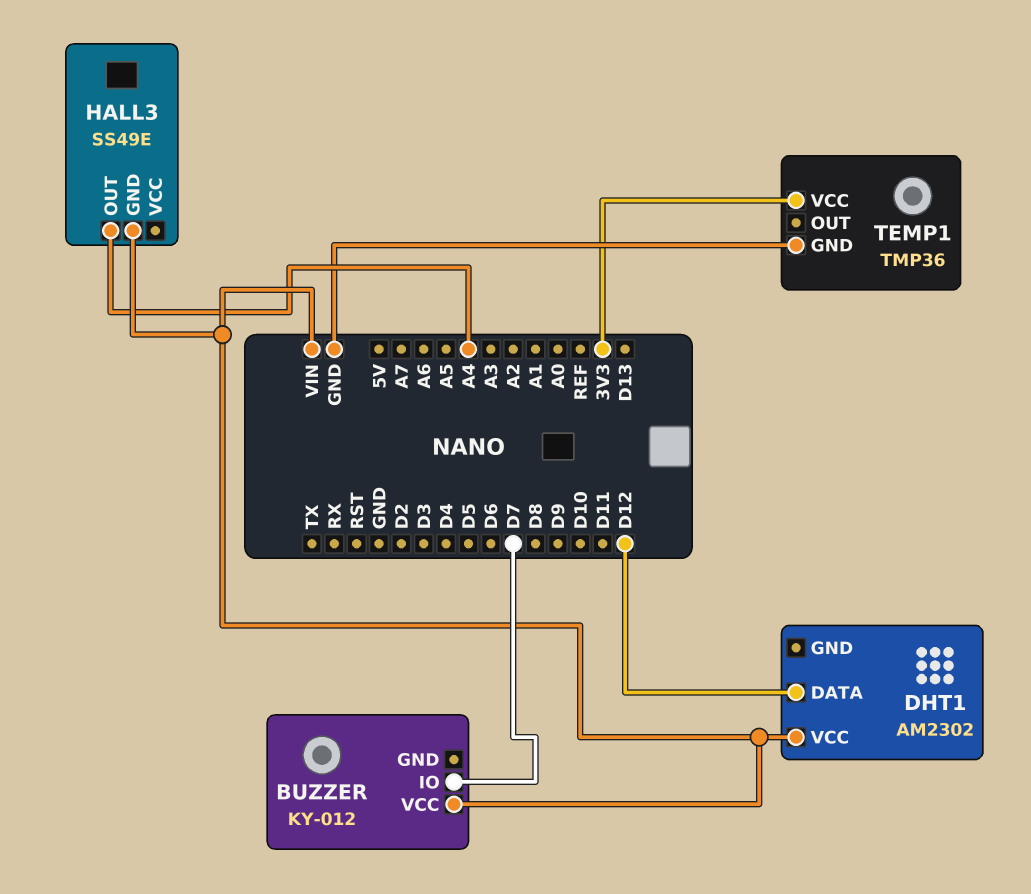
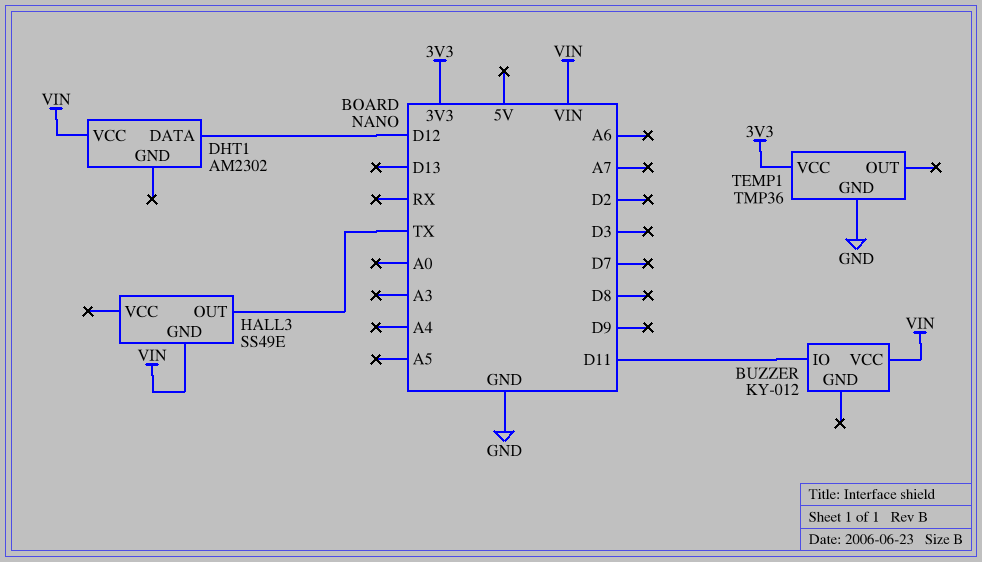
BUZZER pin IO: D7 -> D11
HALL3 pin OUT: A4 -> TX

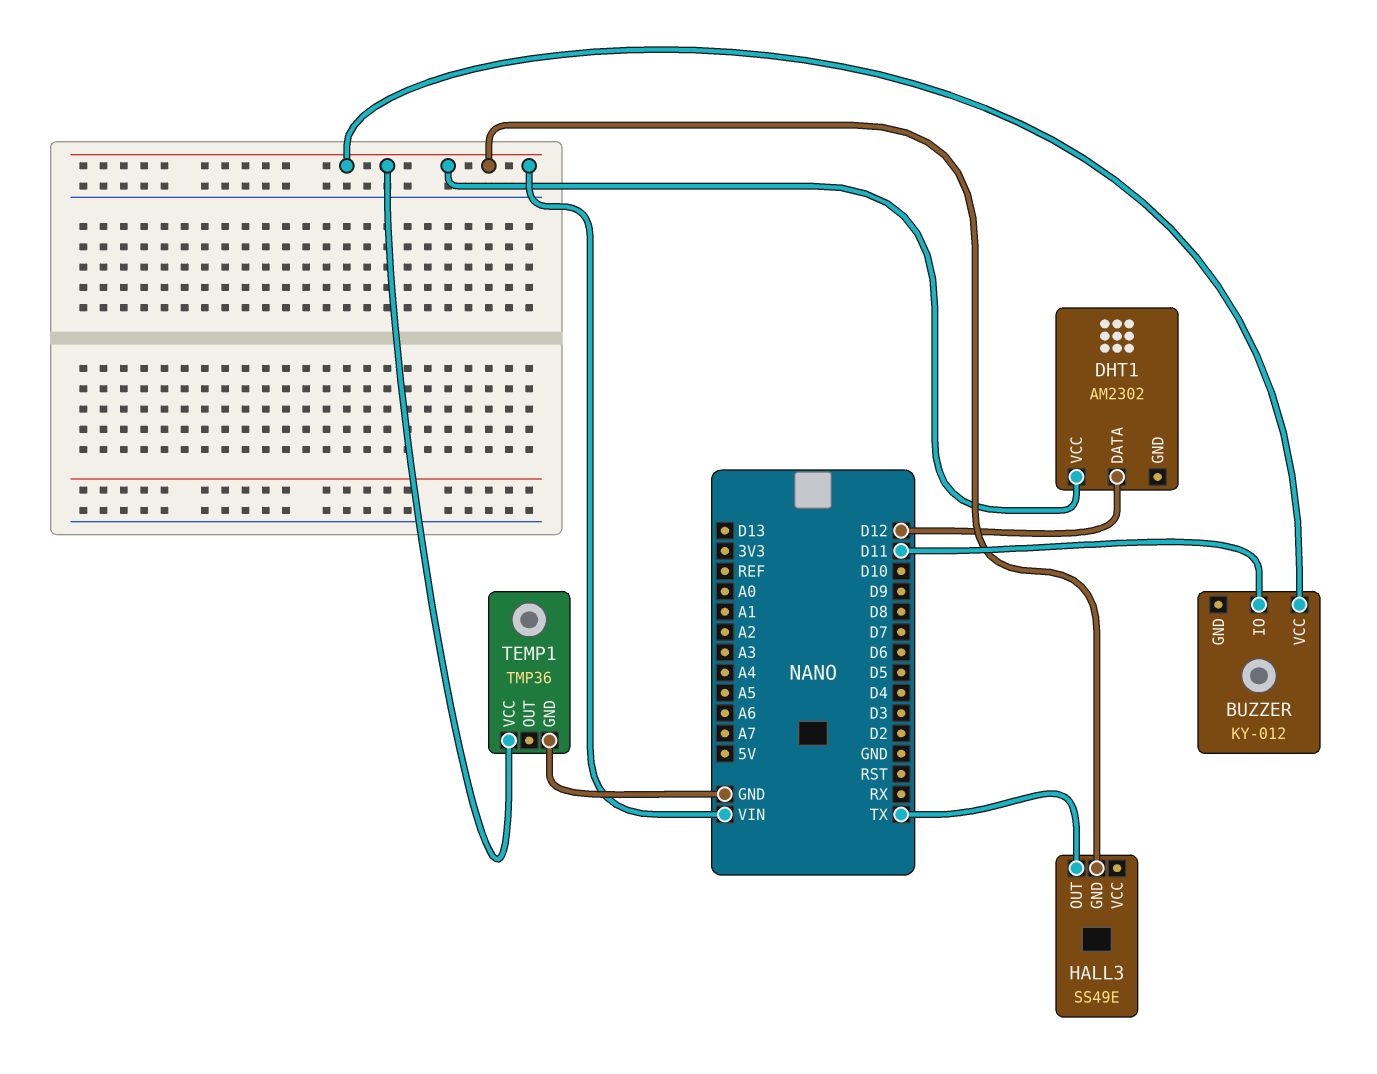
TEMP1 pin VCC: 3V3 -> VIN

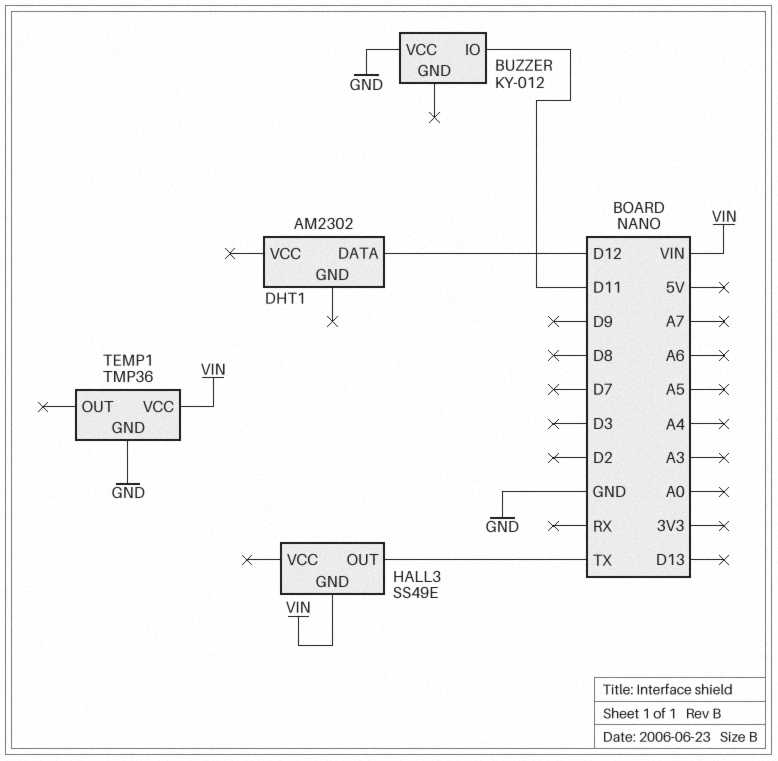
BUZZER pin VCC: VIN -> GND
DHT1 pin VCC: VIN -> none

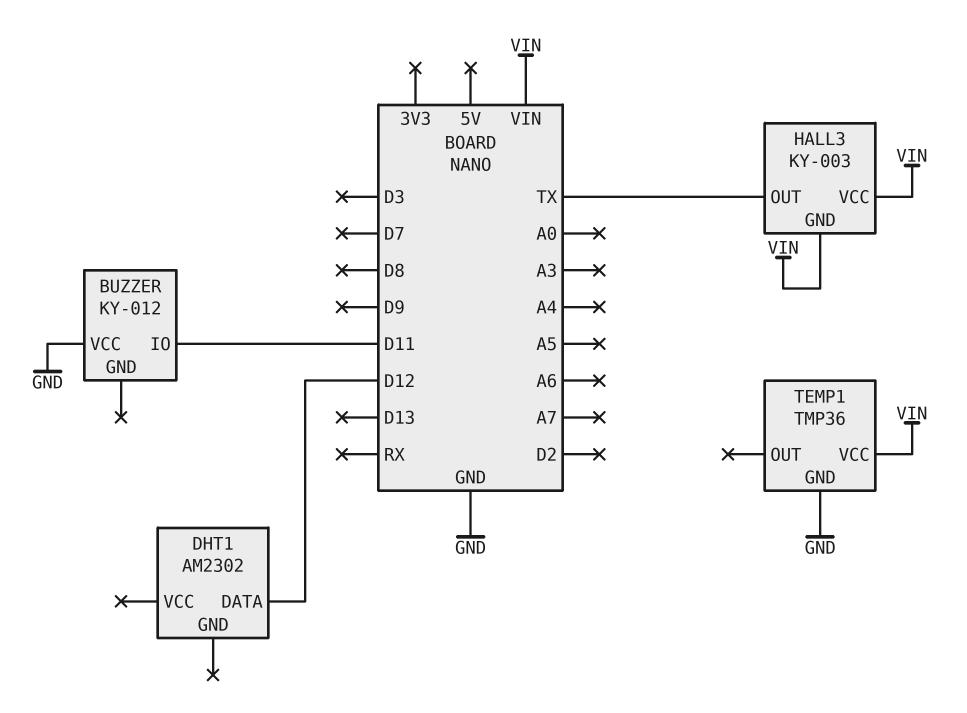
HALL3: SS49E -> KY-003
HALL3 pin VCC: none -> VIN

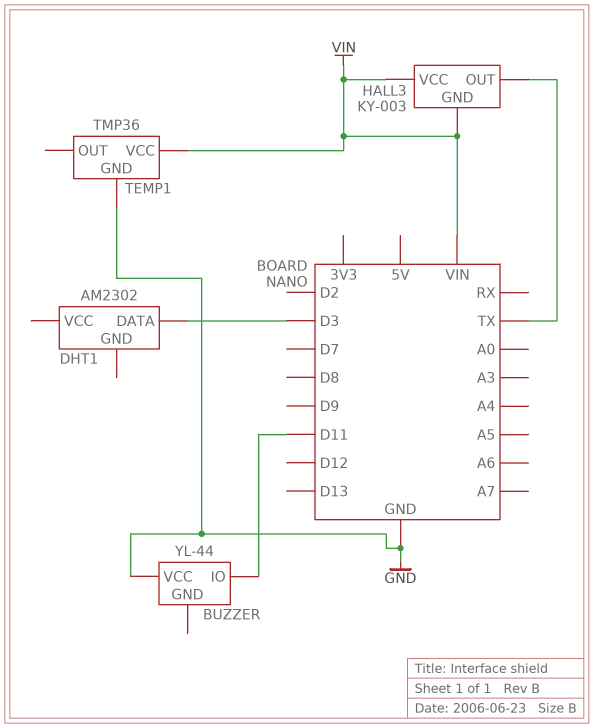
BUZZER: KY-012 -> YL-44
DHT1 pin DATA: D12 -> D3

